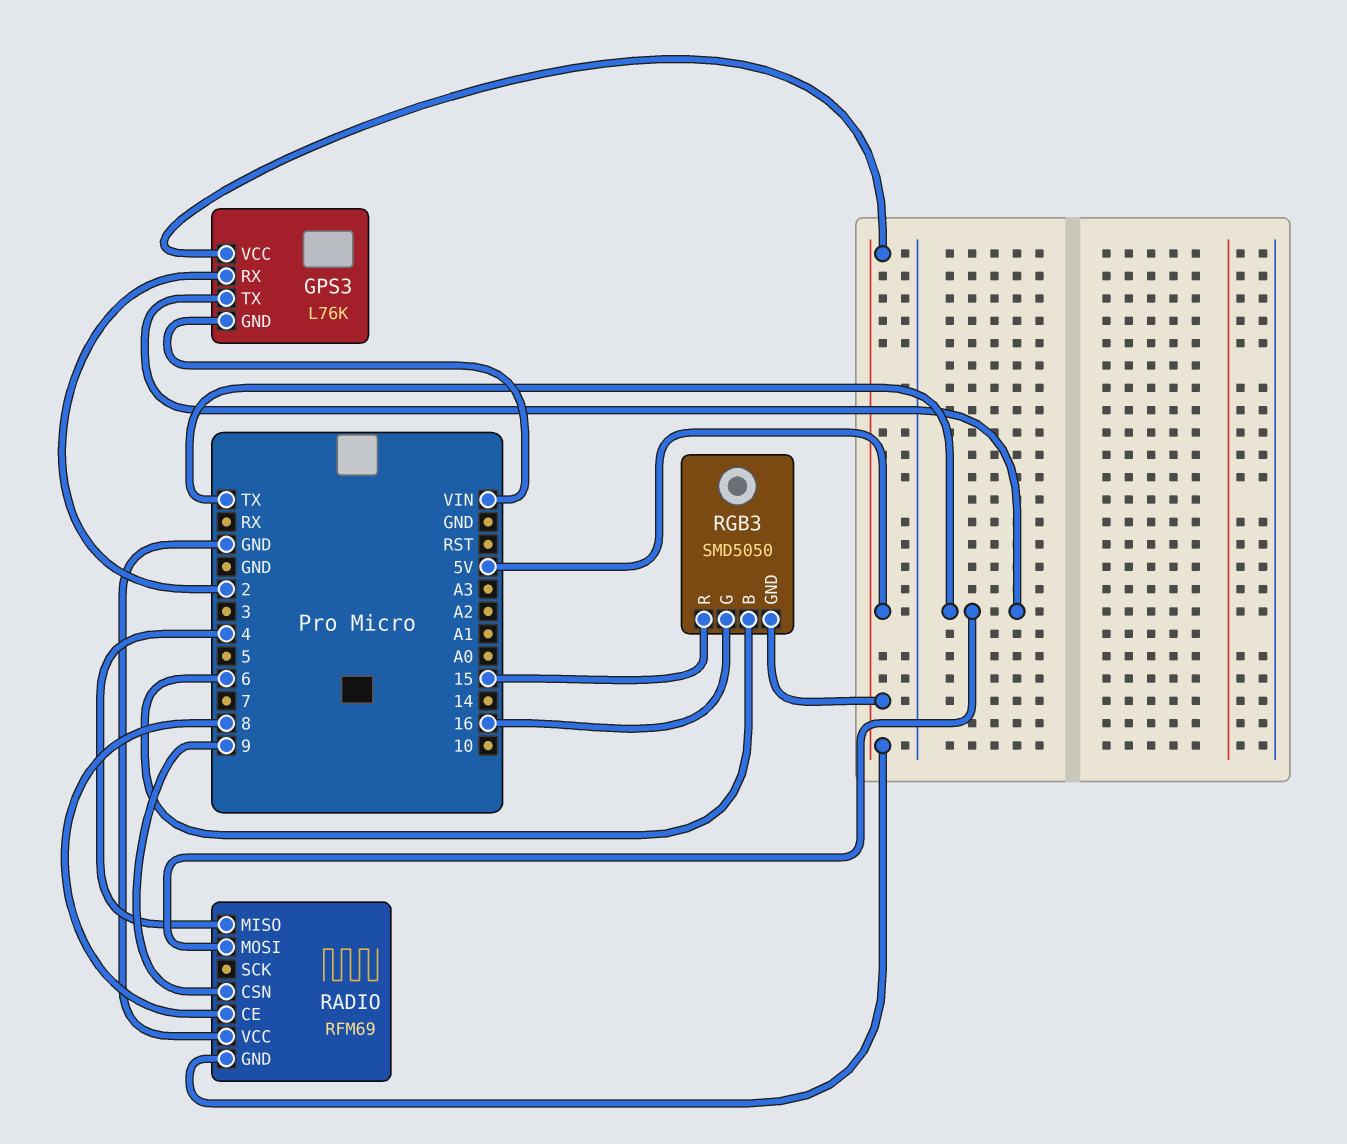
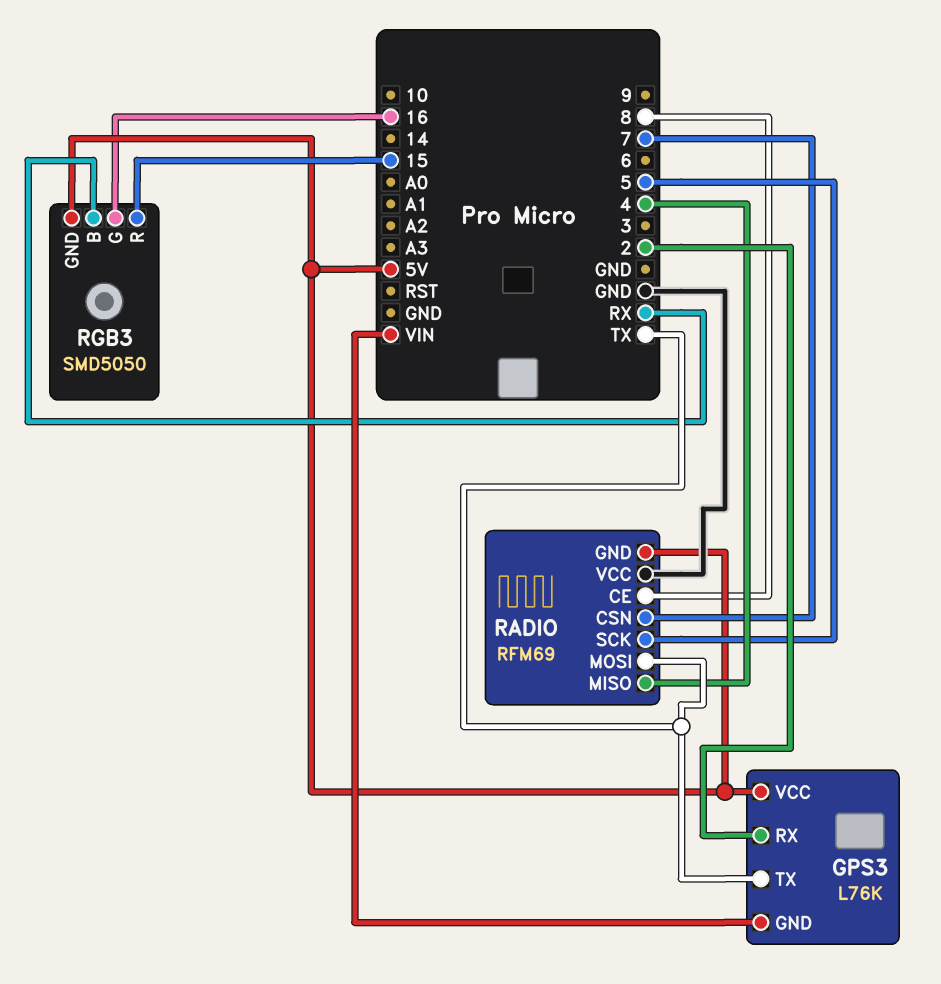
RADIO pin CSN: 9 -> 7
RADIO pin SCK: none -> 5
RGB3 pin B: 6 -> RX

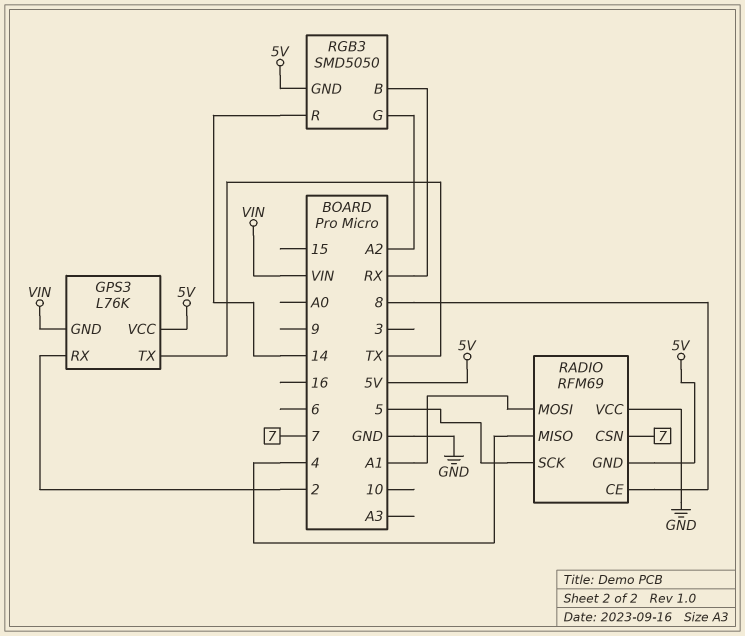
RADIO pin MOSI: TX -> A1
RGB3 pin G: 16 -> A2
RGB3 pin R: 15 -> 14

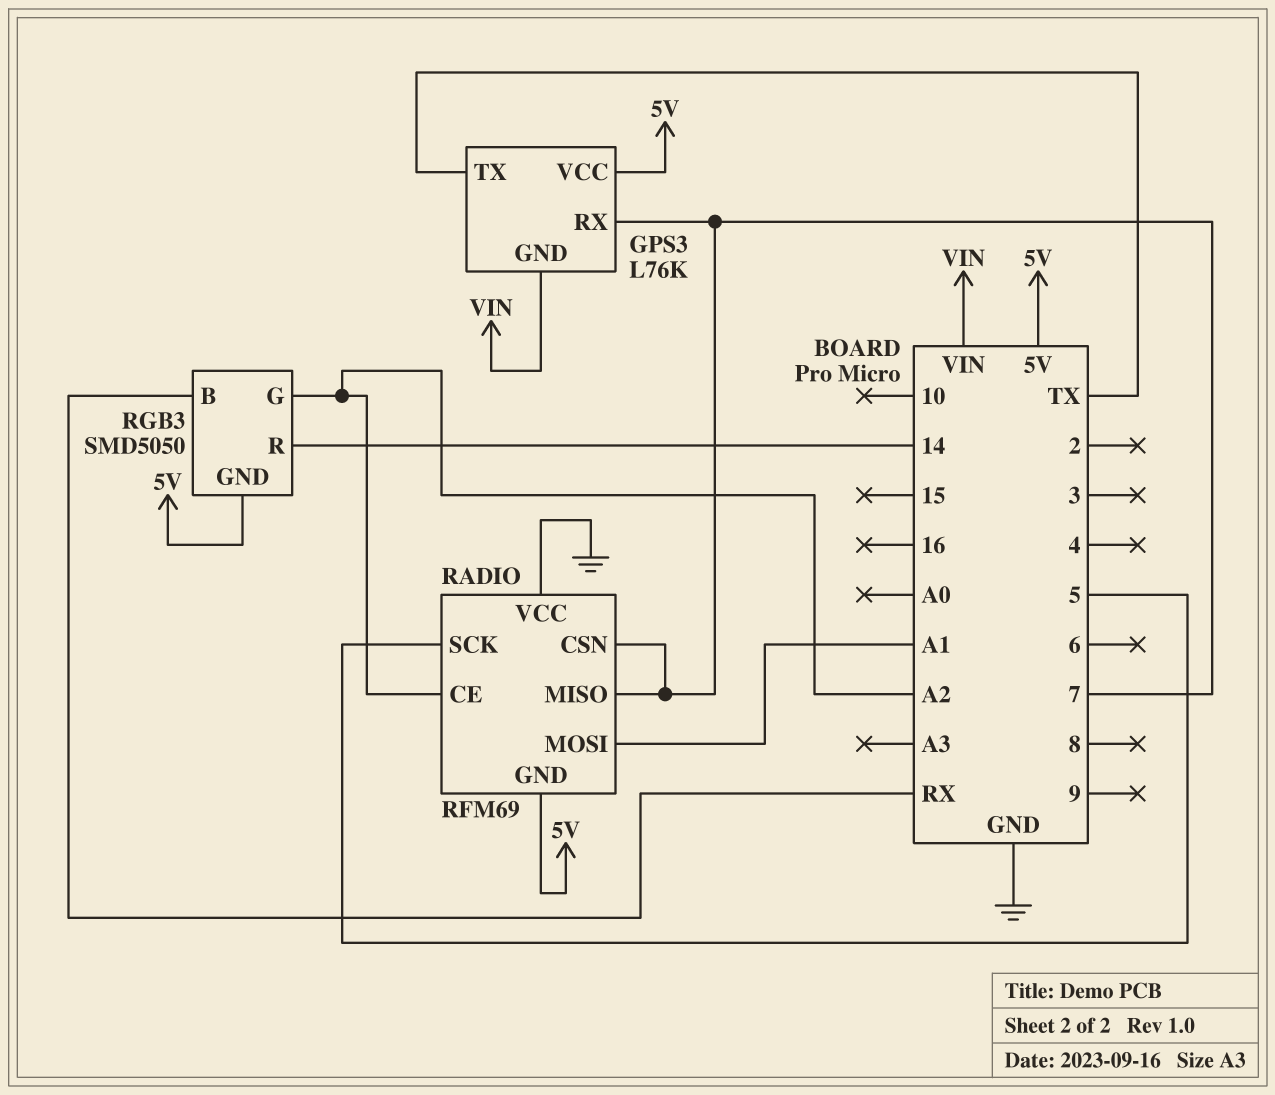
GPS3 pin RX: 2 -> 7
RADIO pin CE: 8 -> A2
RADIO pin MISO: 4 -> 7

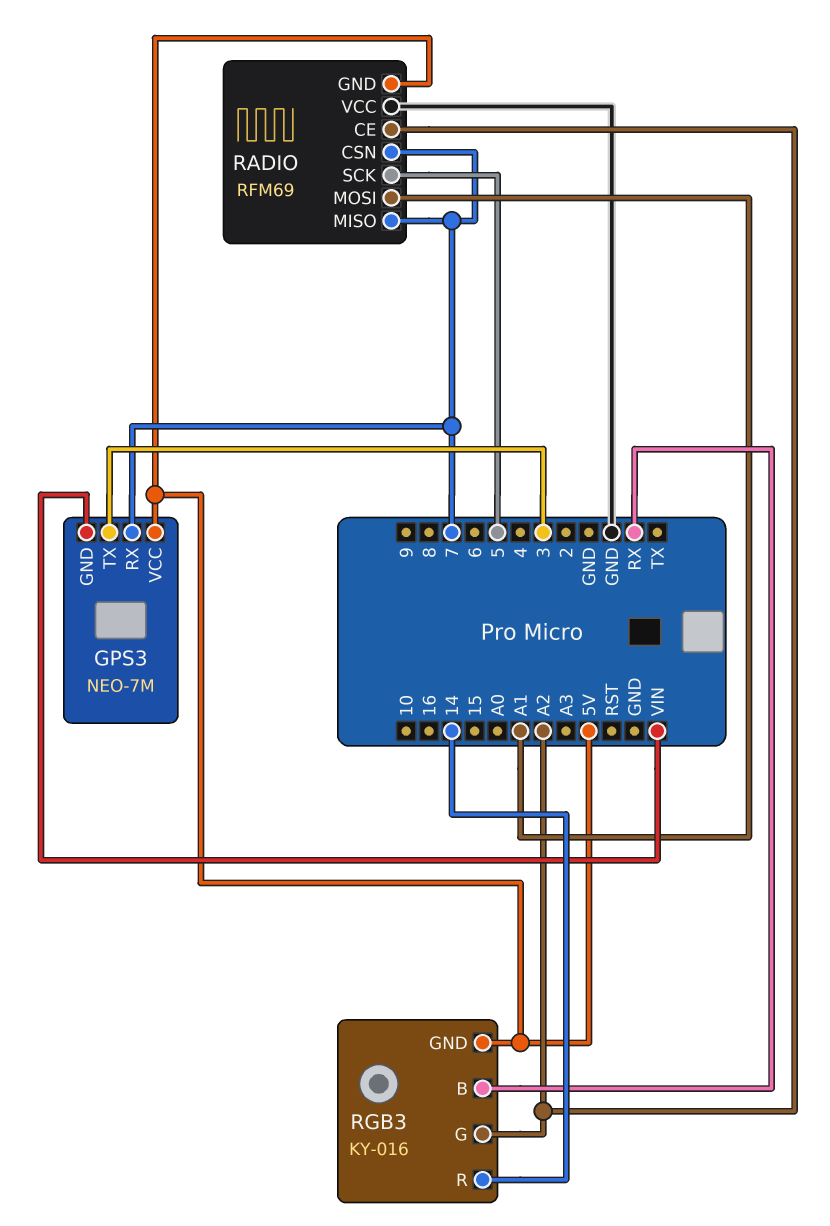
GPS3: L76K -> NEO-7M
GPS3 pin TX: TX -> 3
RGB3: SMD5050 -> KY-016

